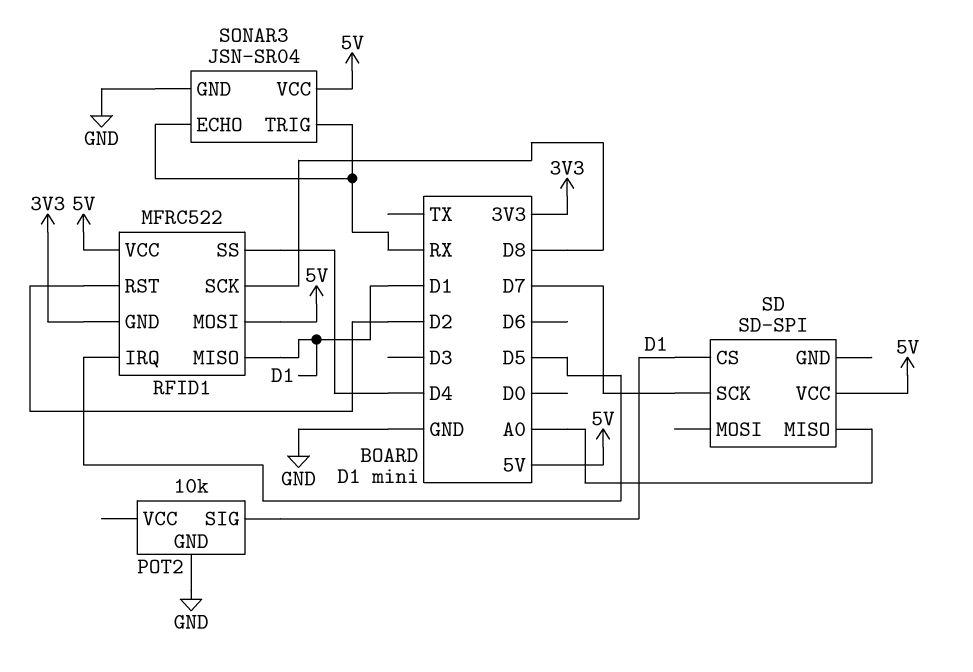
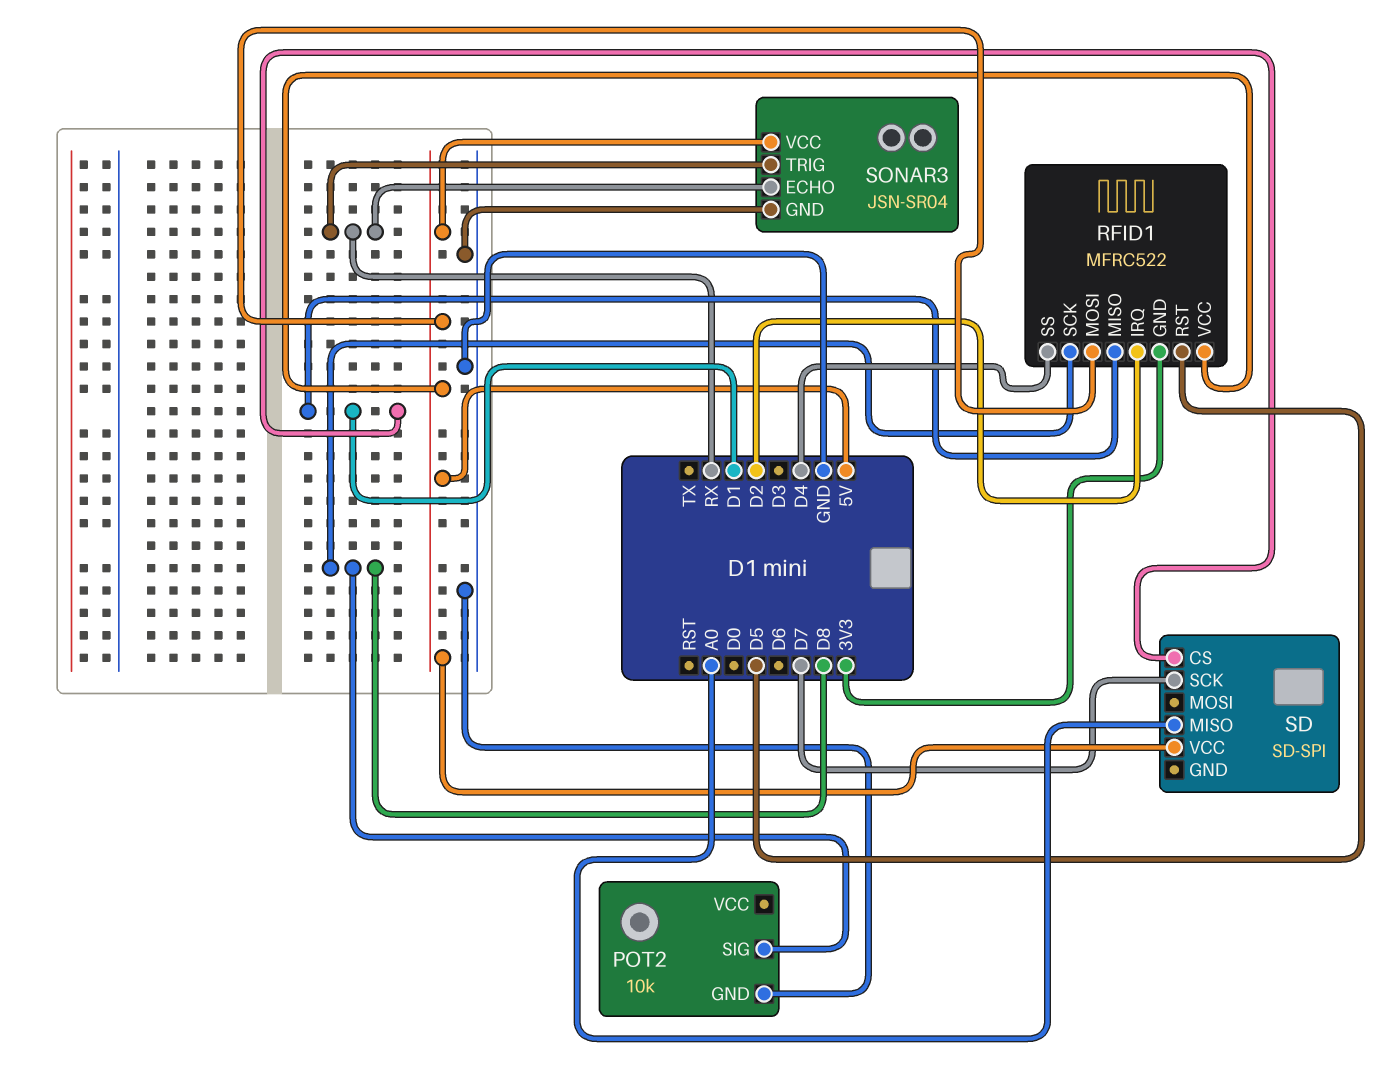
POT2 pin SIG: D1 -> D8
RFID1 pin IRQ: D5 -> D2
RFID1 pin RST: D2 -> D5

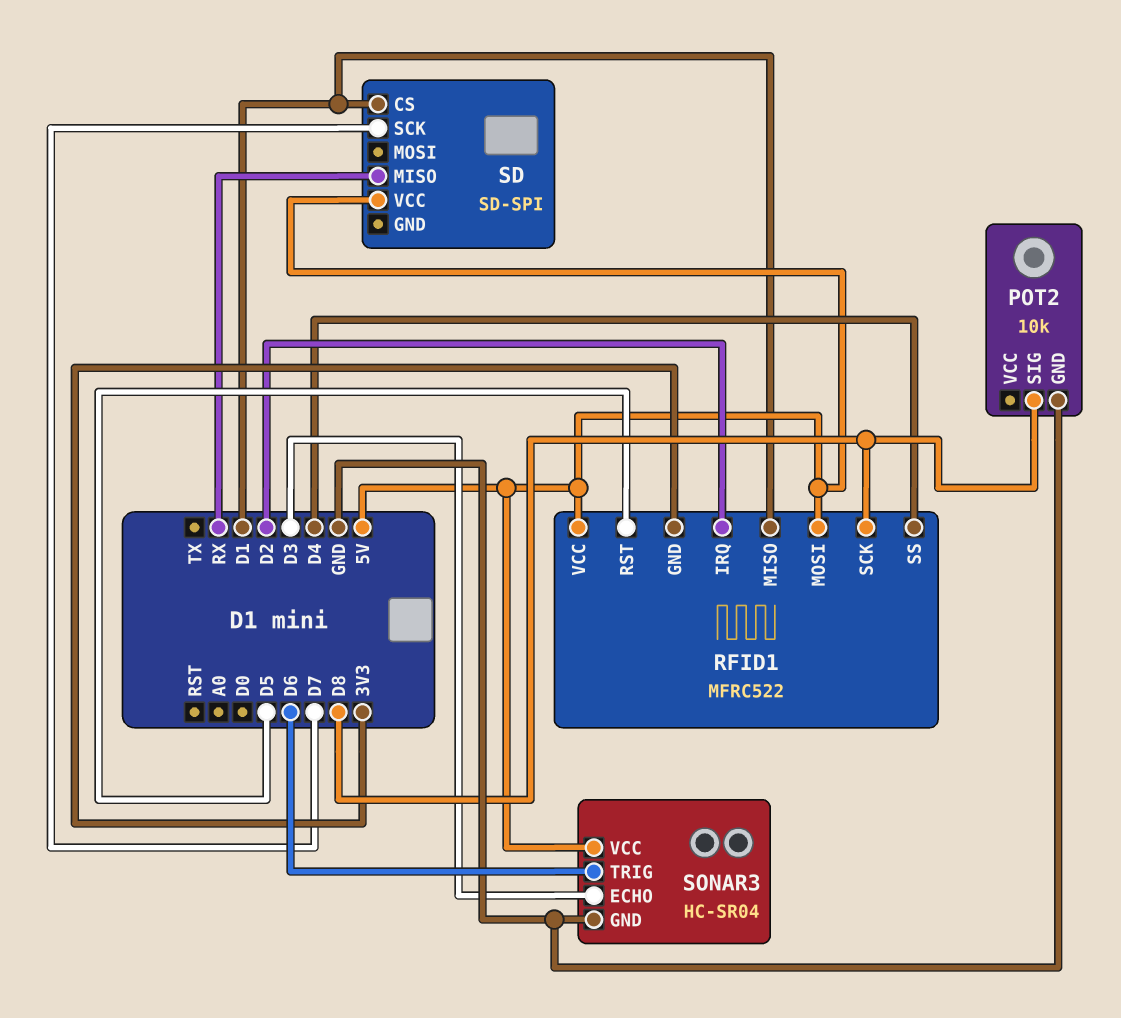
SD pin MISO: A0 -> RX
SONAR3: JSN-SR04 -> HC-SR04
SONAR3 pin ECHO: RX -> D3
SONAR3 pin TRIG: RX -> D6

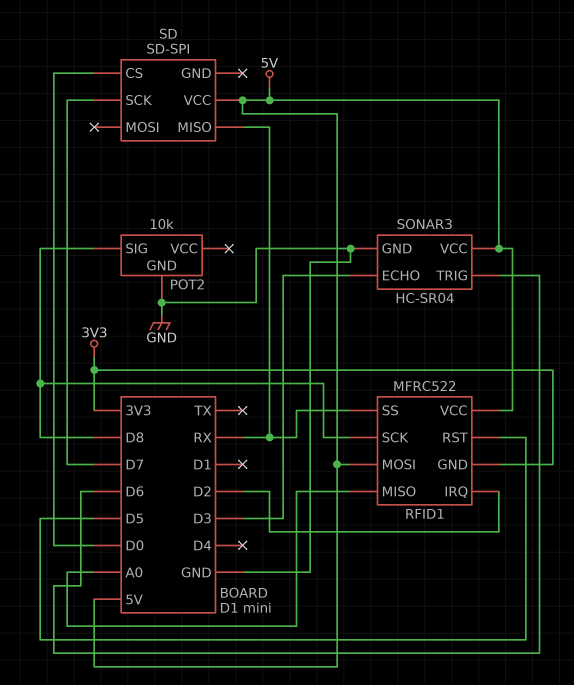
RFID1 pin MISO: D1 -> A0
RFID1 pin SS: D4 -> RX
SD pin CS: D1 -> D0

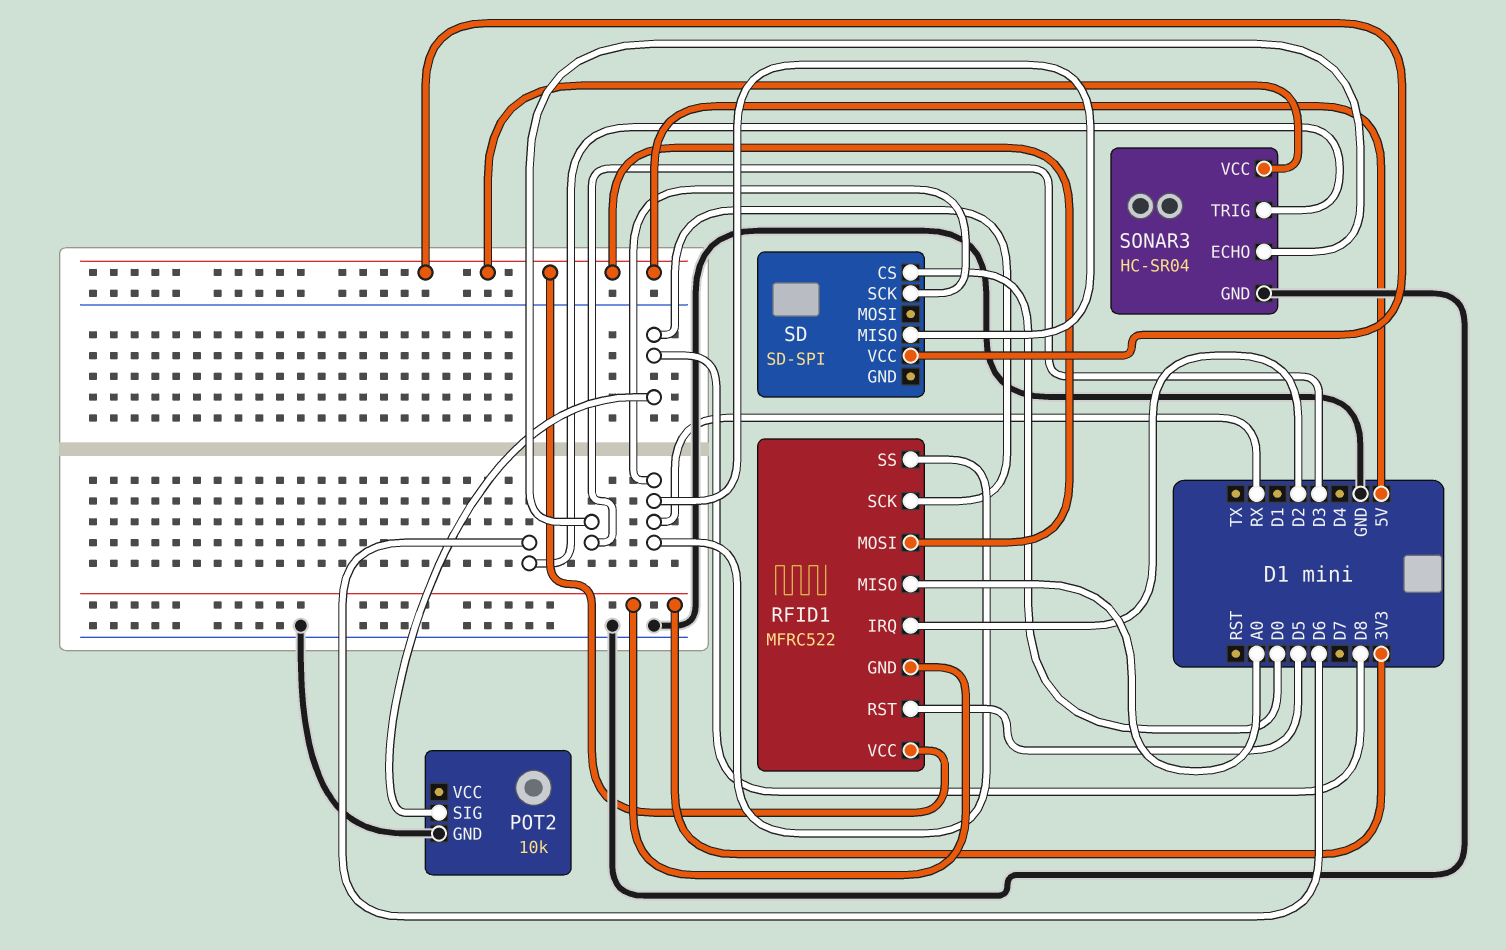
SD pin SCK: D7 -> RX

